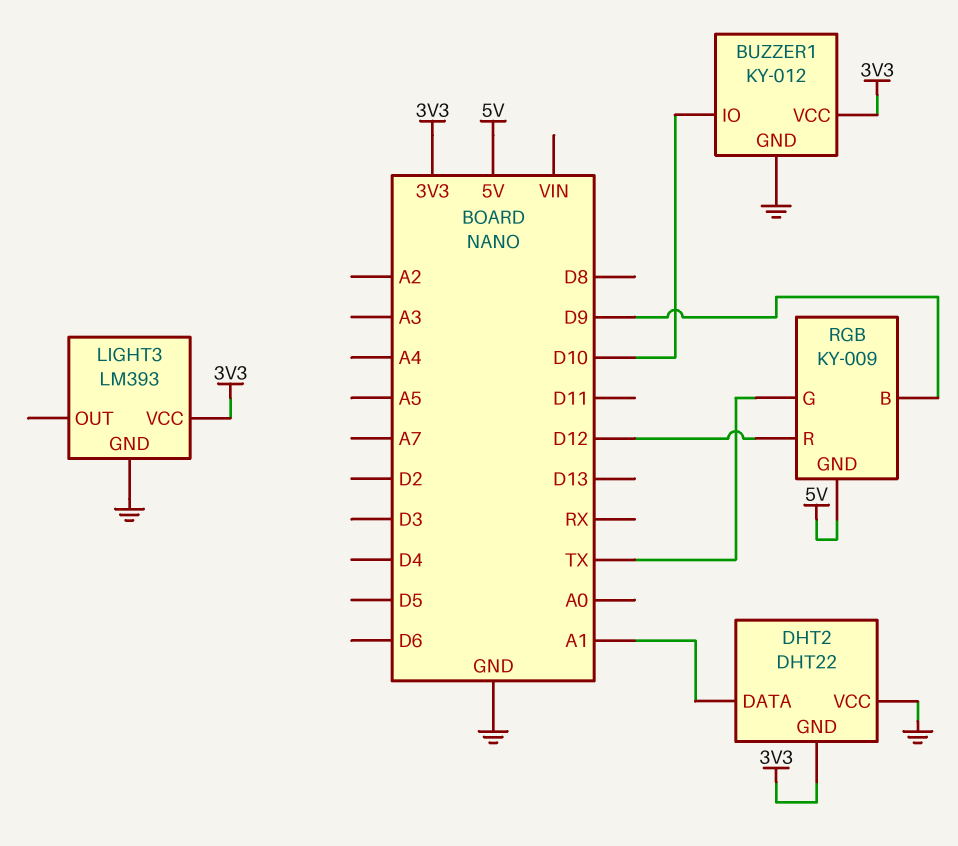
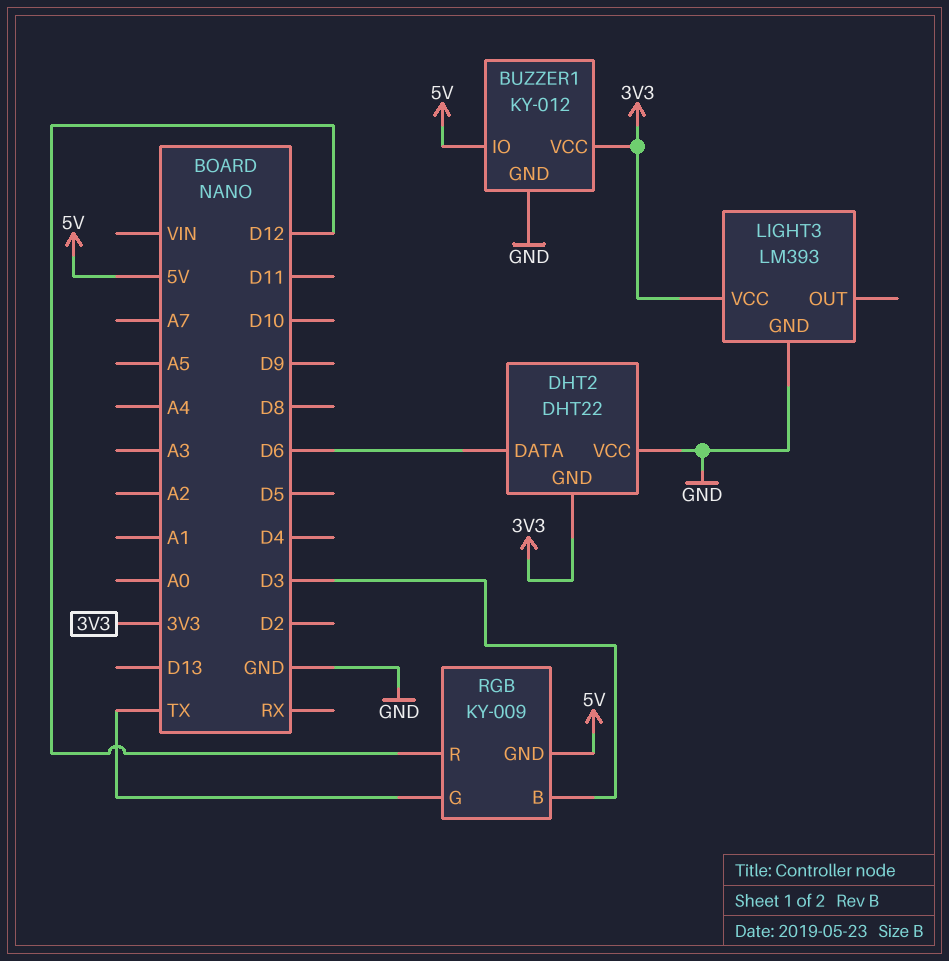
BUZZER1 pin IO: D10 -> 5V
DHT2 pin DATA: A1 -> D6
RGB pin B: D9 -> D3

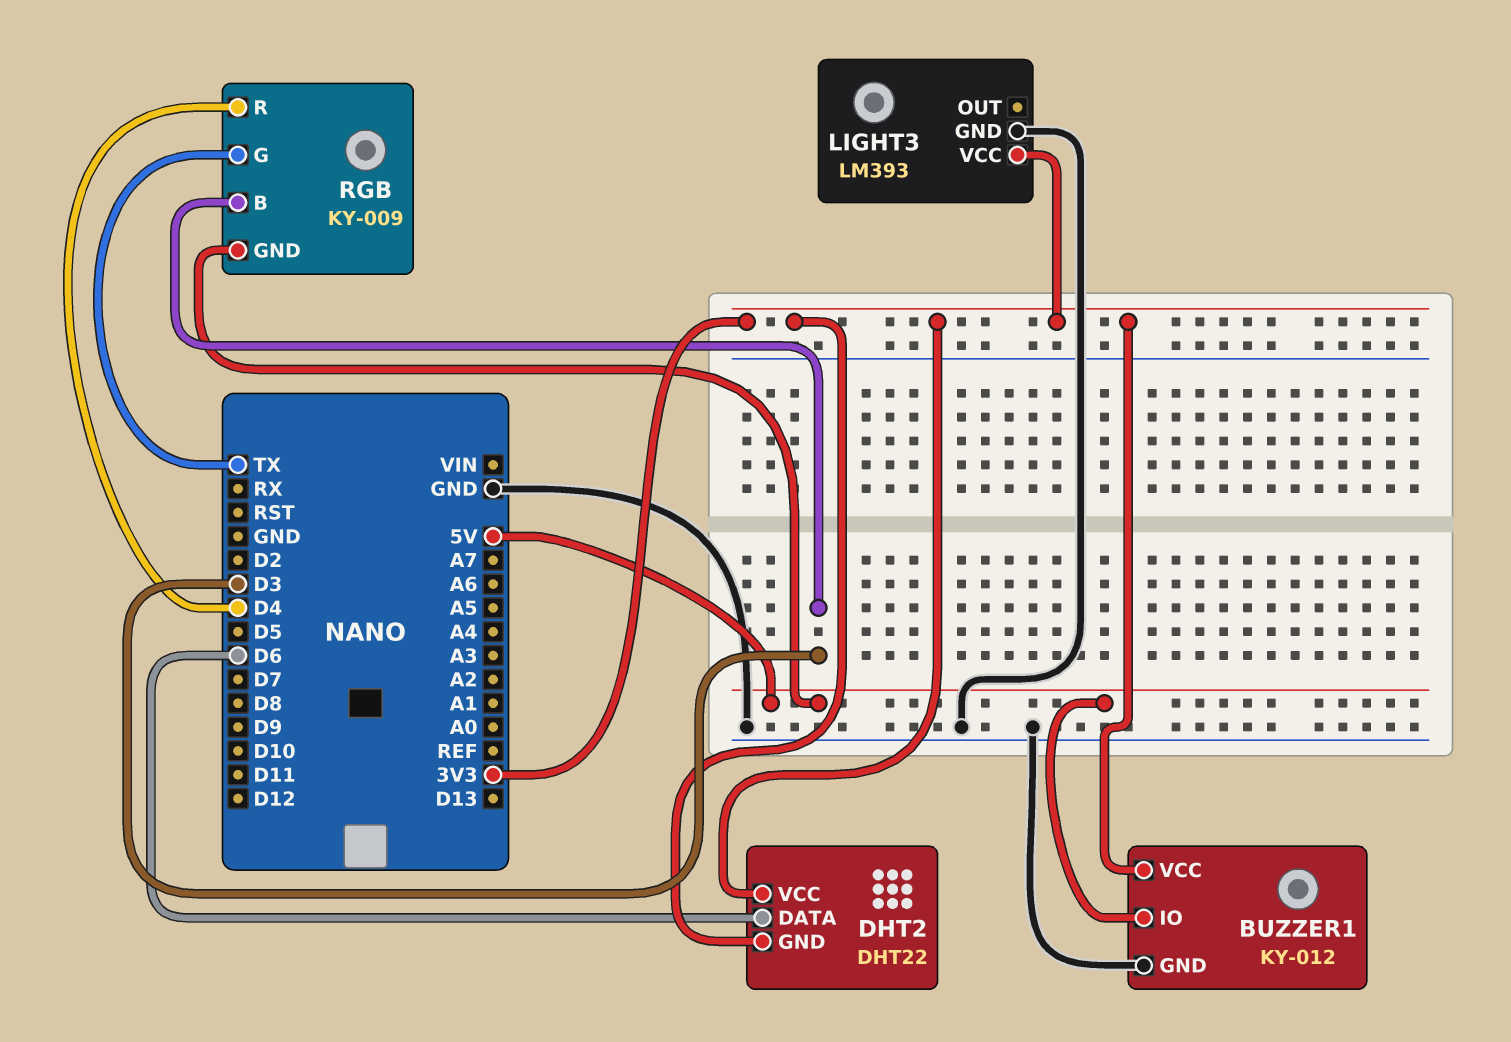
DHT2 pin VCC: GND -> 3V3
RGB pin R: D12 -> D4

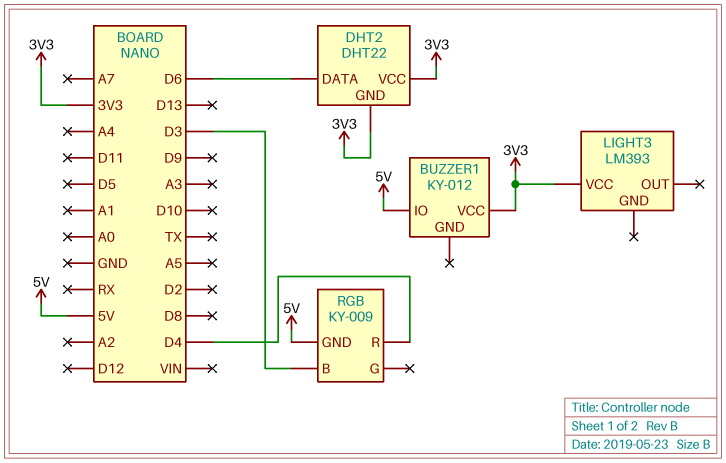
BUZZER1 pin GND: GND -> none
LIGHT3 pin GND: GND -> none
RGB pin G: TX -> none

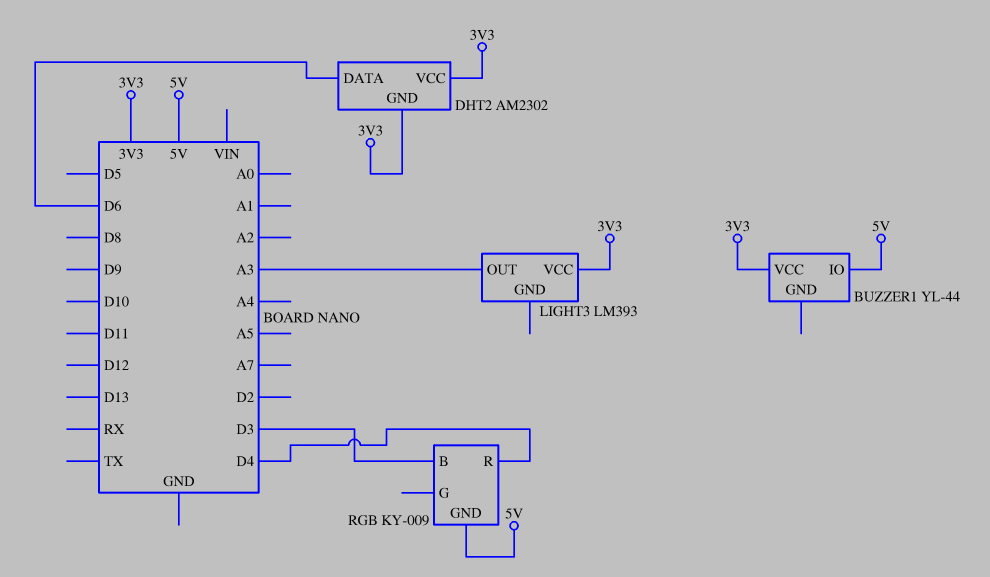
BUZZER1: KY-012 -> YL-44
DHT2: DHT22 -> AM2302
LIGHT3 pin OUT: none -> A3

